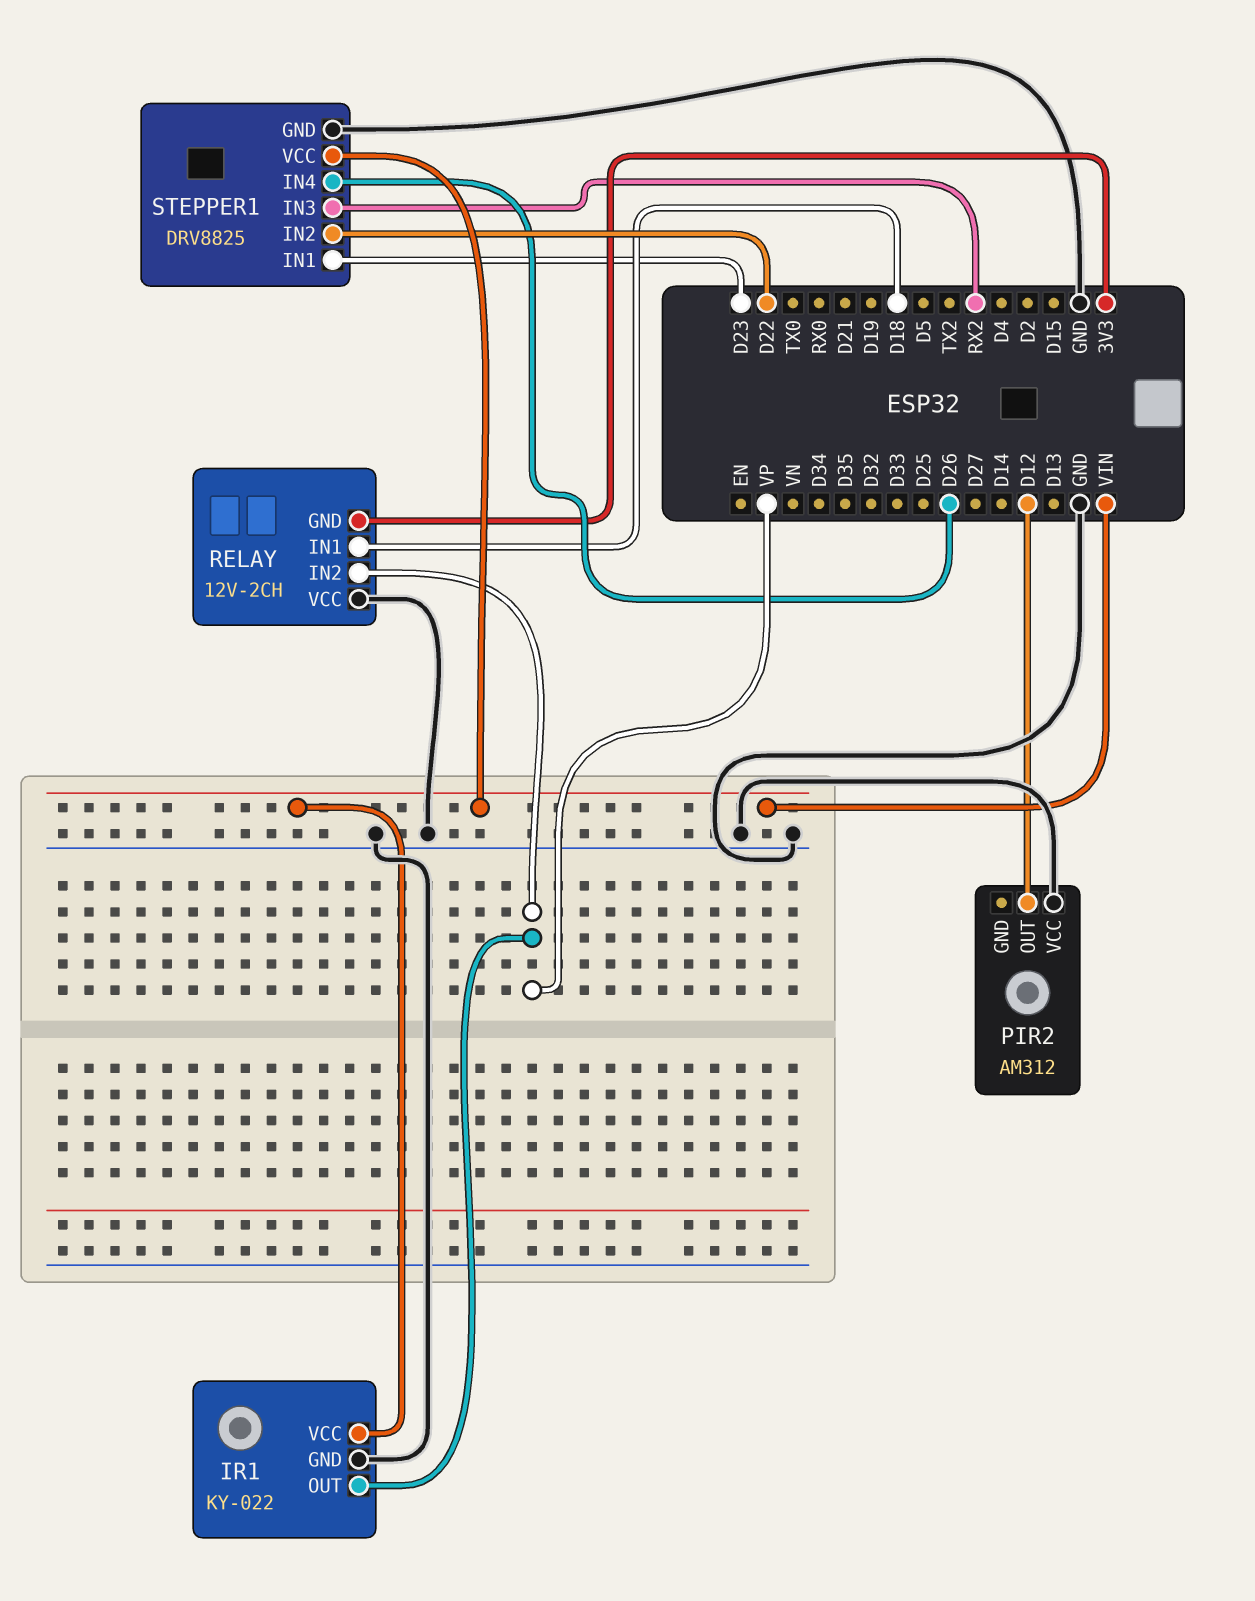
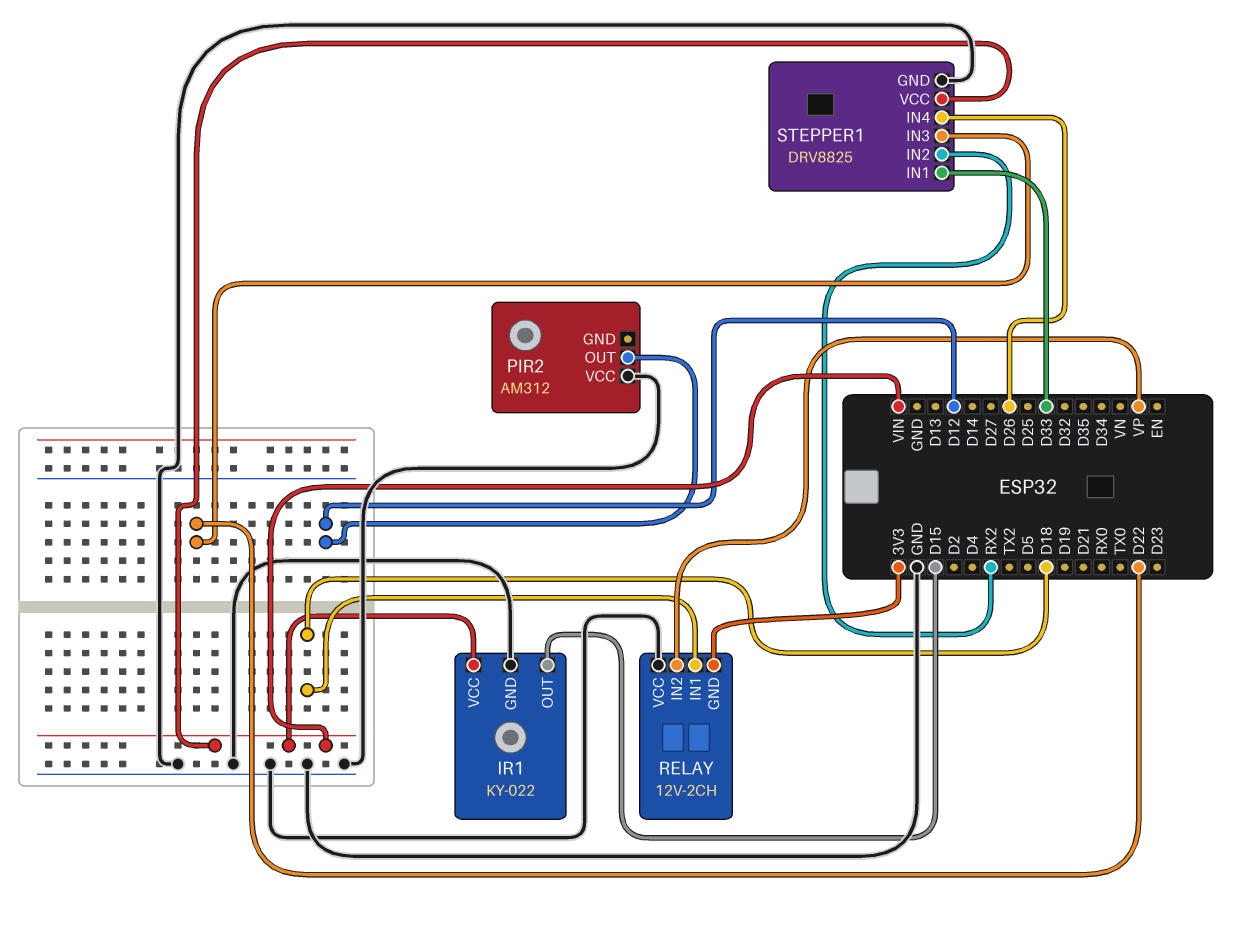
IR1 pin OUT: VP -> D15
STEPPER1 pin IN1: D23 -> D33
STEPPER1 pin IN2: D22 -> RX2
STEPPER1 pin IN3: RX2 -> D22

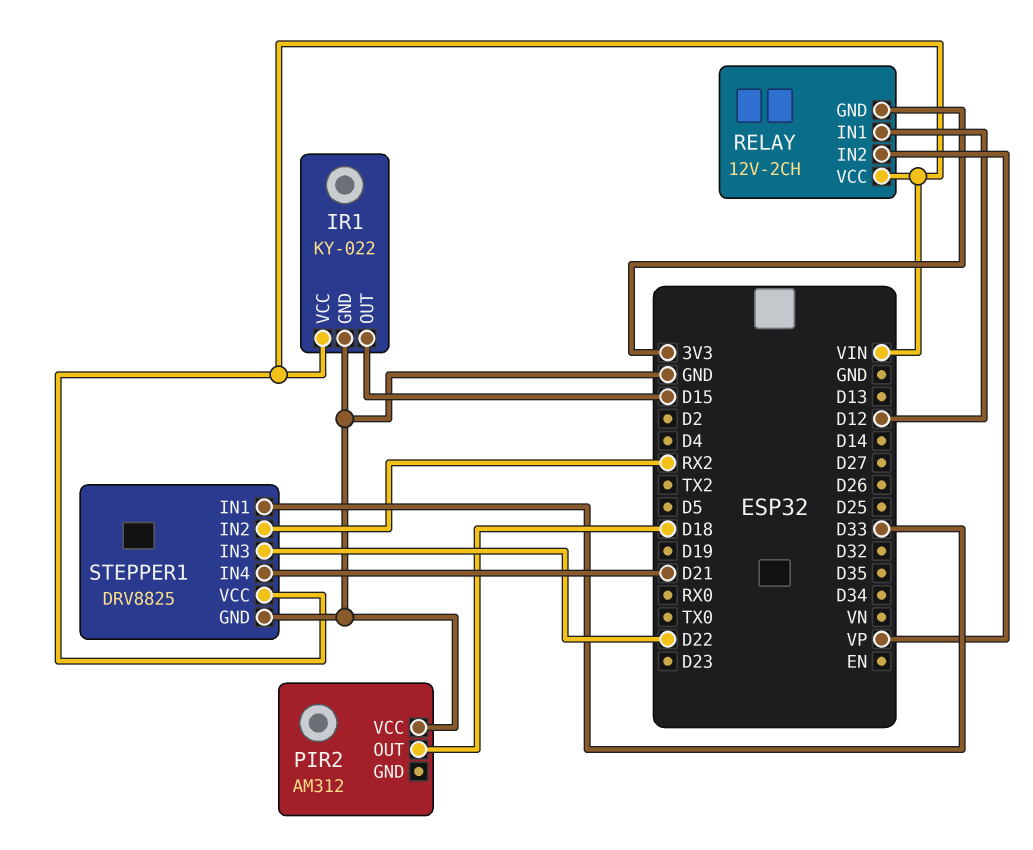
PIR2 pin OUT: D12 -> D18
RELAY pin IN1: D18 -> D12
RELAY pin VCC: GND -> VIN
STEPPER1 pin IN4: D26 -> D21

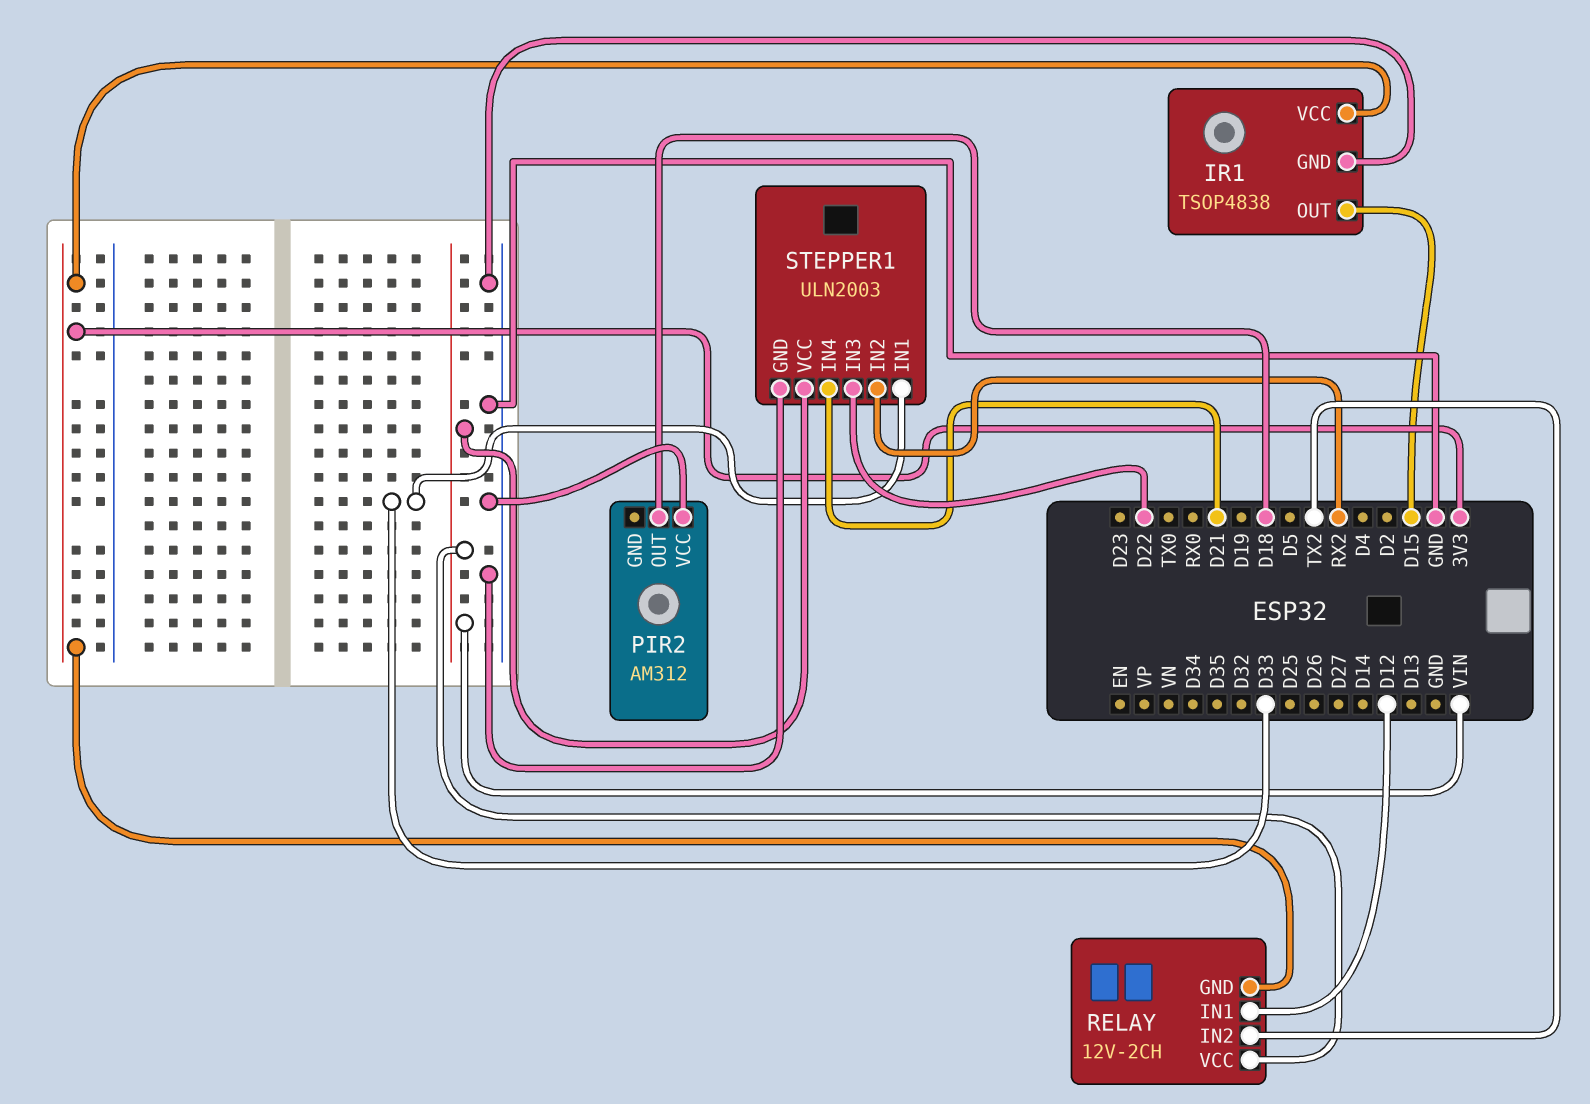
IR1: KY-022 -> TSOP4838
IR1 pin VCC: VIN -> 3V3
RELAY pin IN2: VP -> TX2
STEPPER1: DRV8825 -> ULN2003

